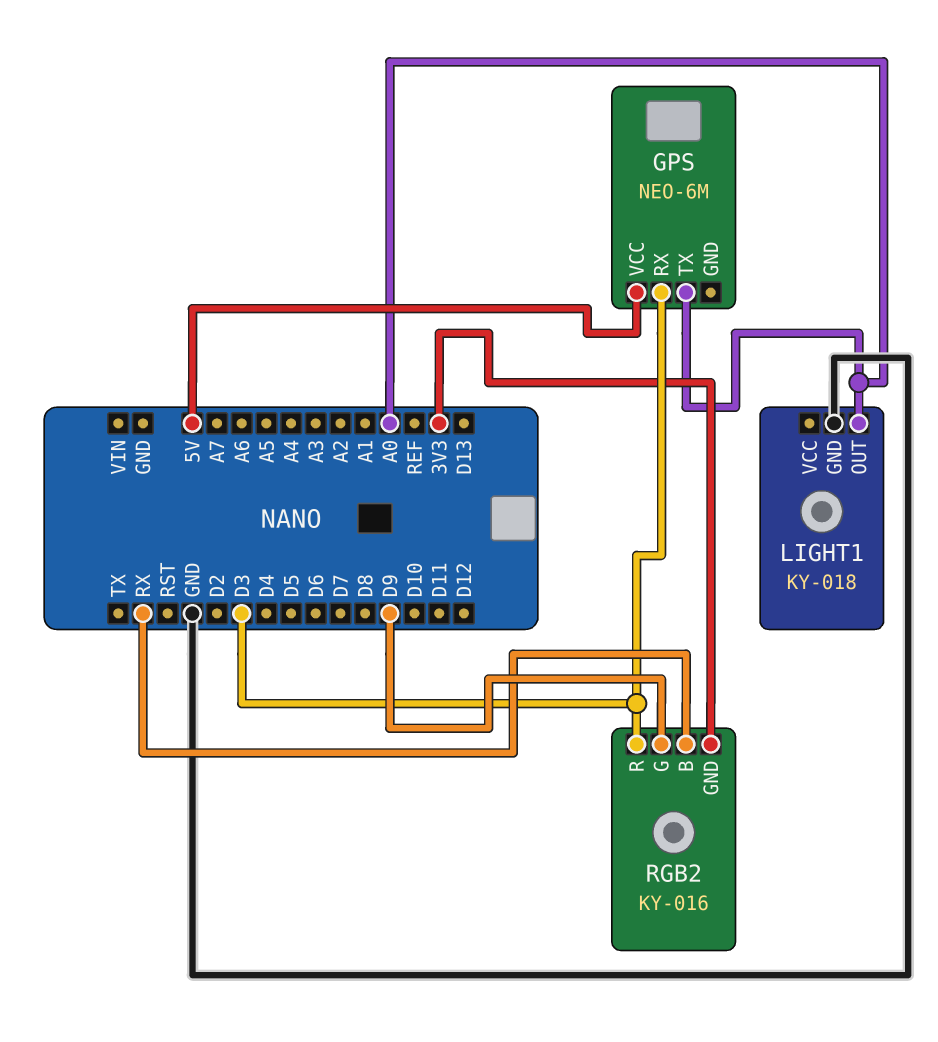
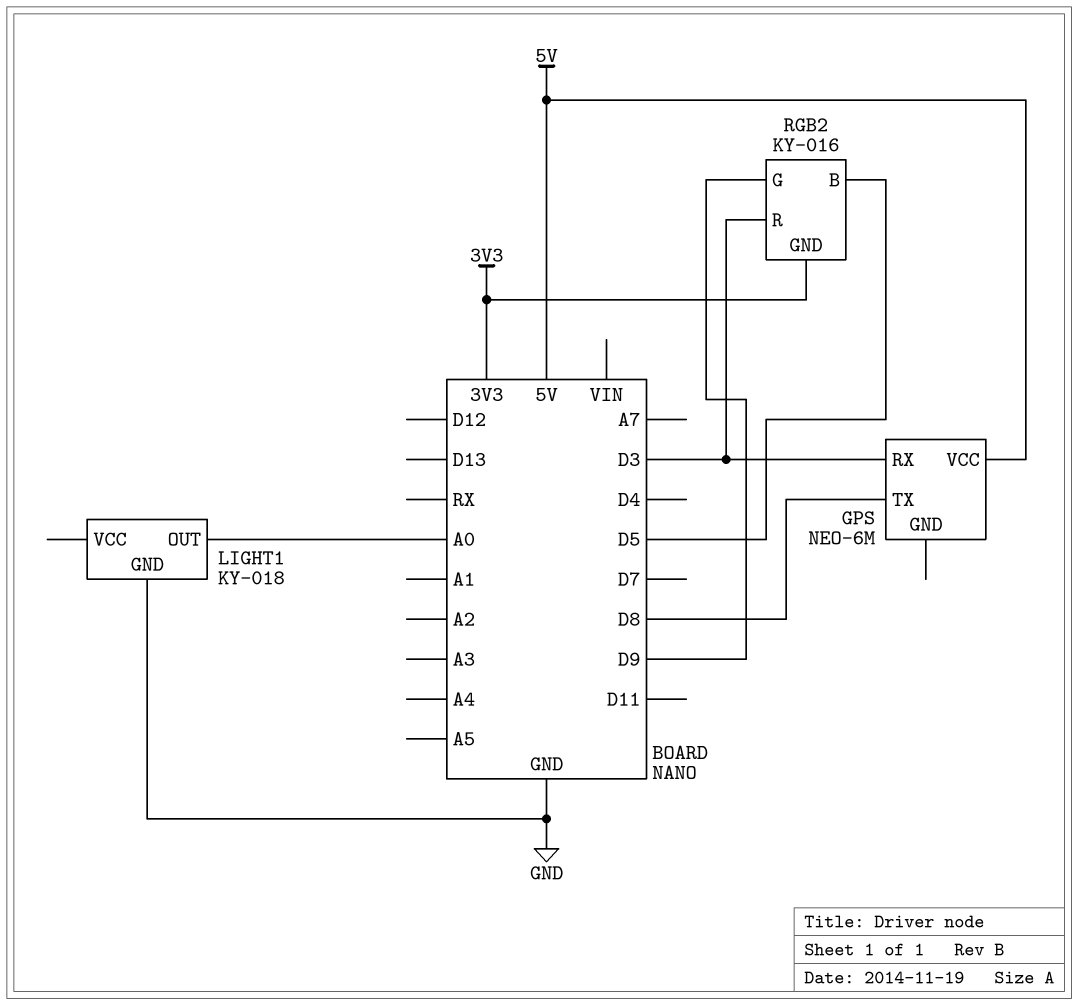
GPS pin TX: A0 -> D8
RGB2 pin B: RX -> D5

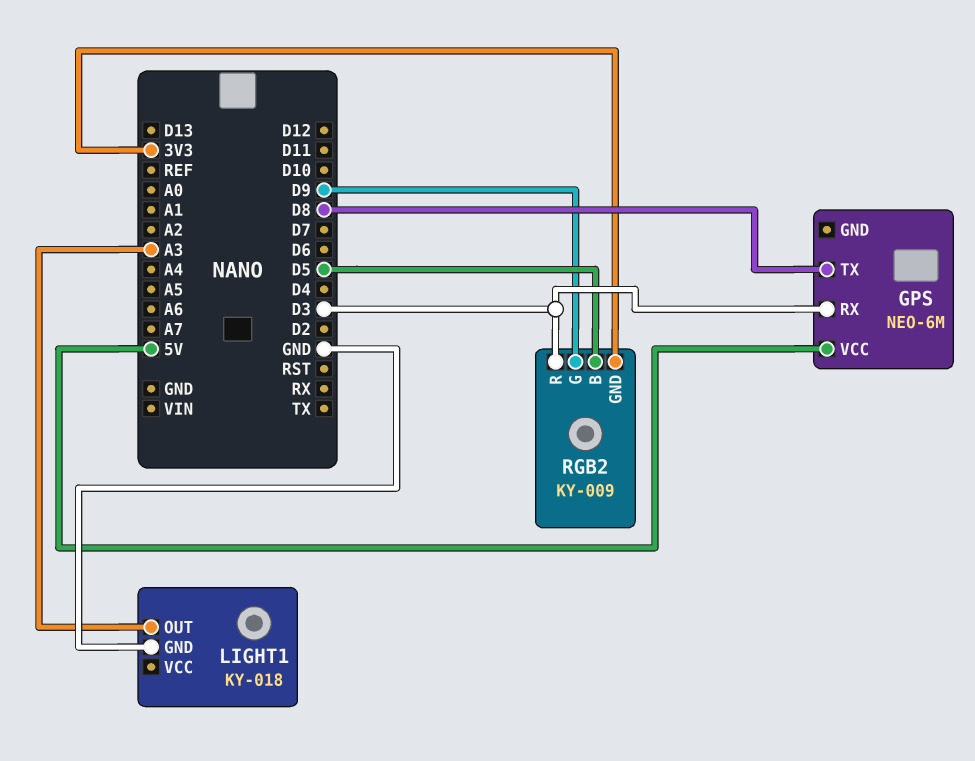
LIGHT1 pin OUT: A0 -> A3
RGB2: KY-016 -> KY-009

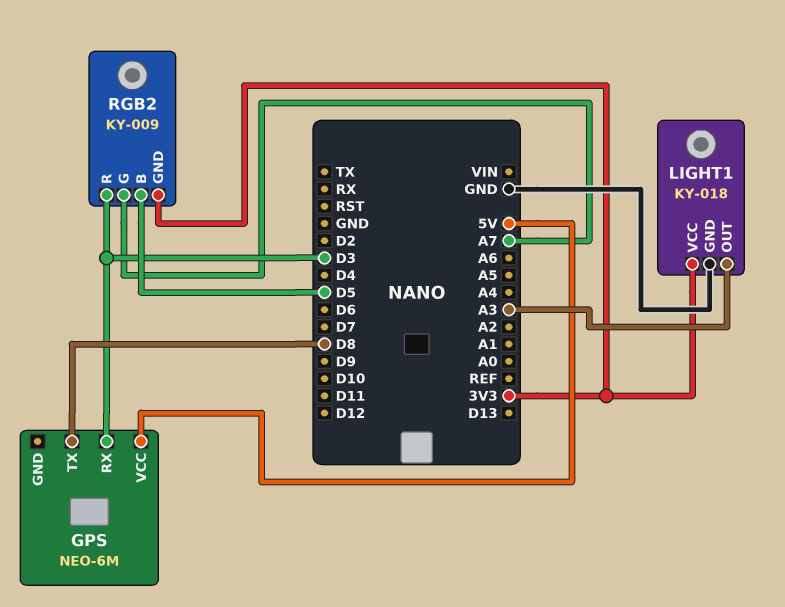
LIGHT1 pin VCC: none -> 3V3
RGB2 pin G: D9 -> A7

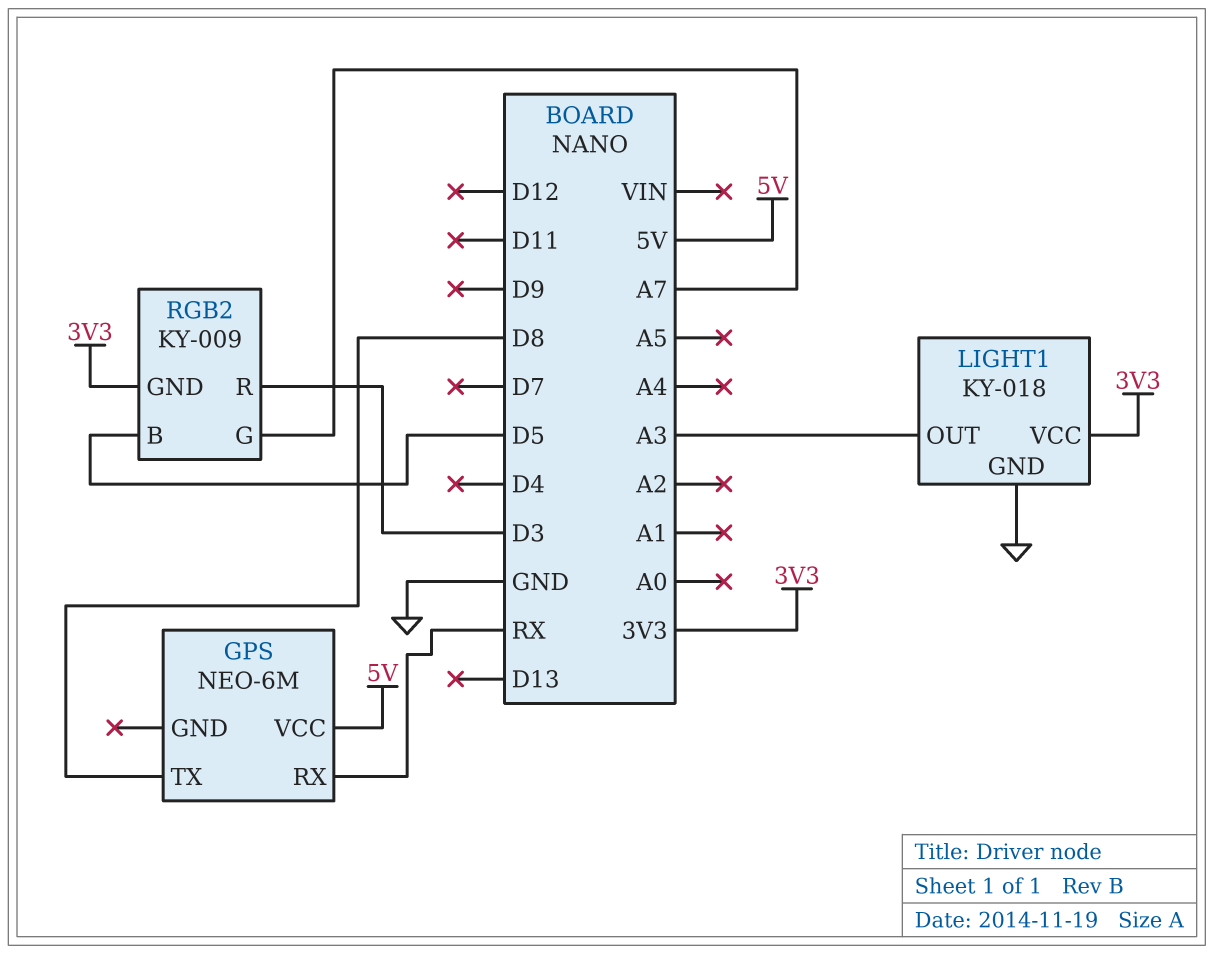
GPS pin RX: D3 -> RX

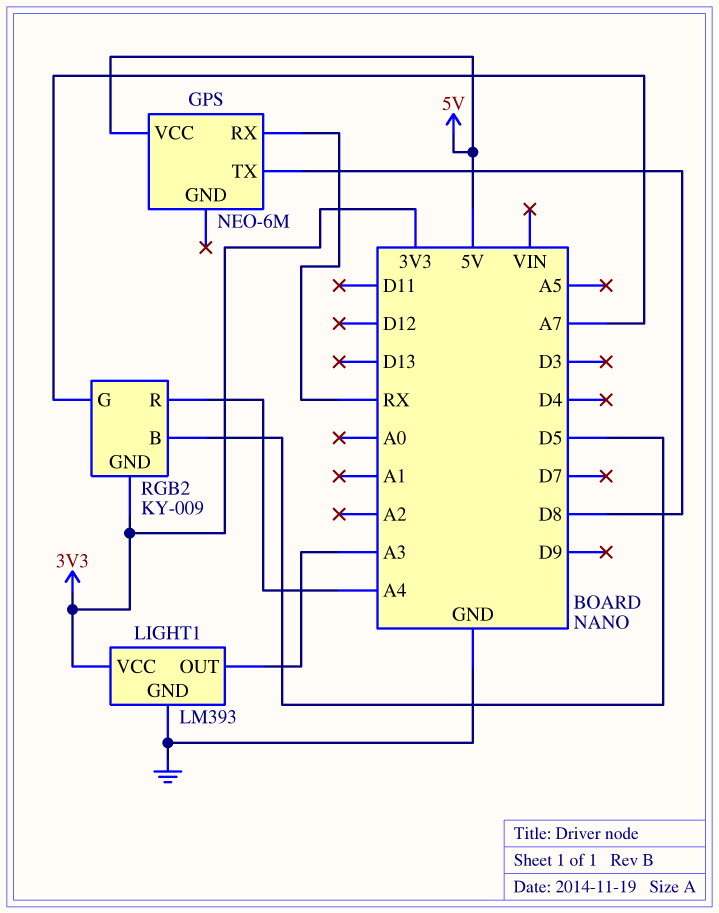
LIGHT1: KY-018 -> LM393
RGB2 pin R: D3 -> A4

